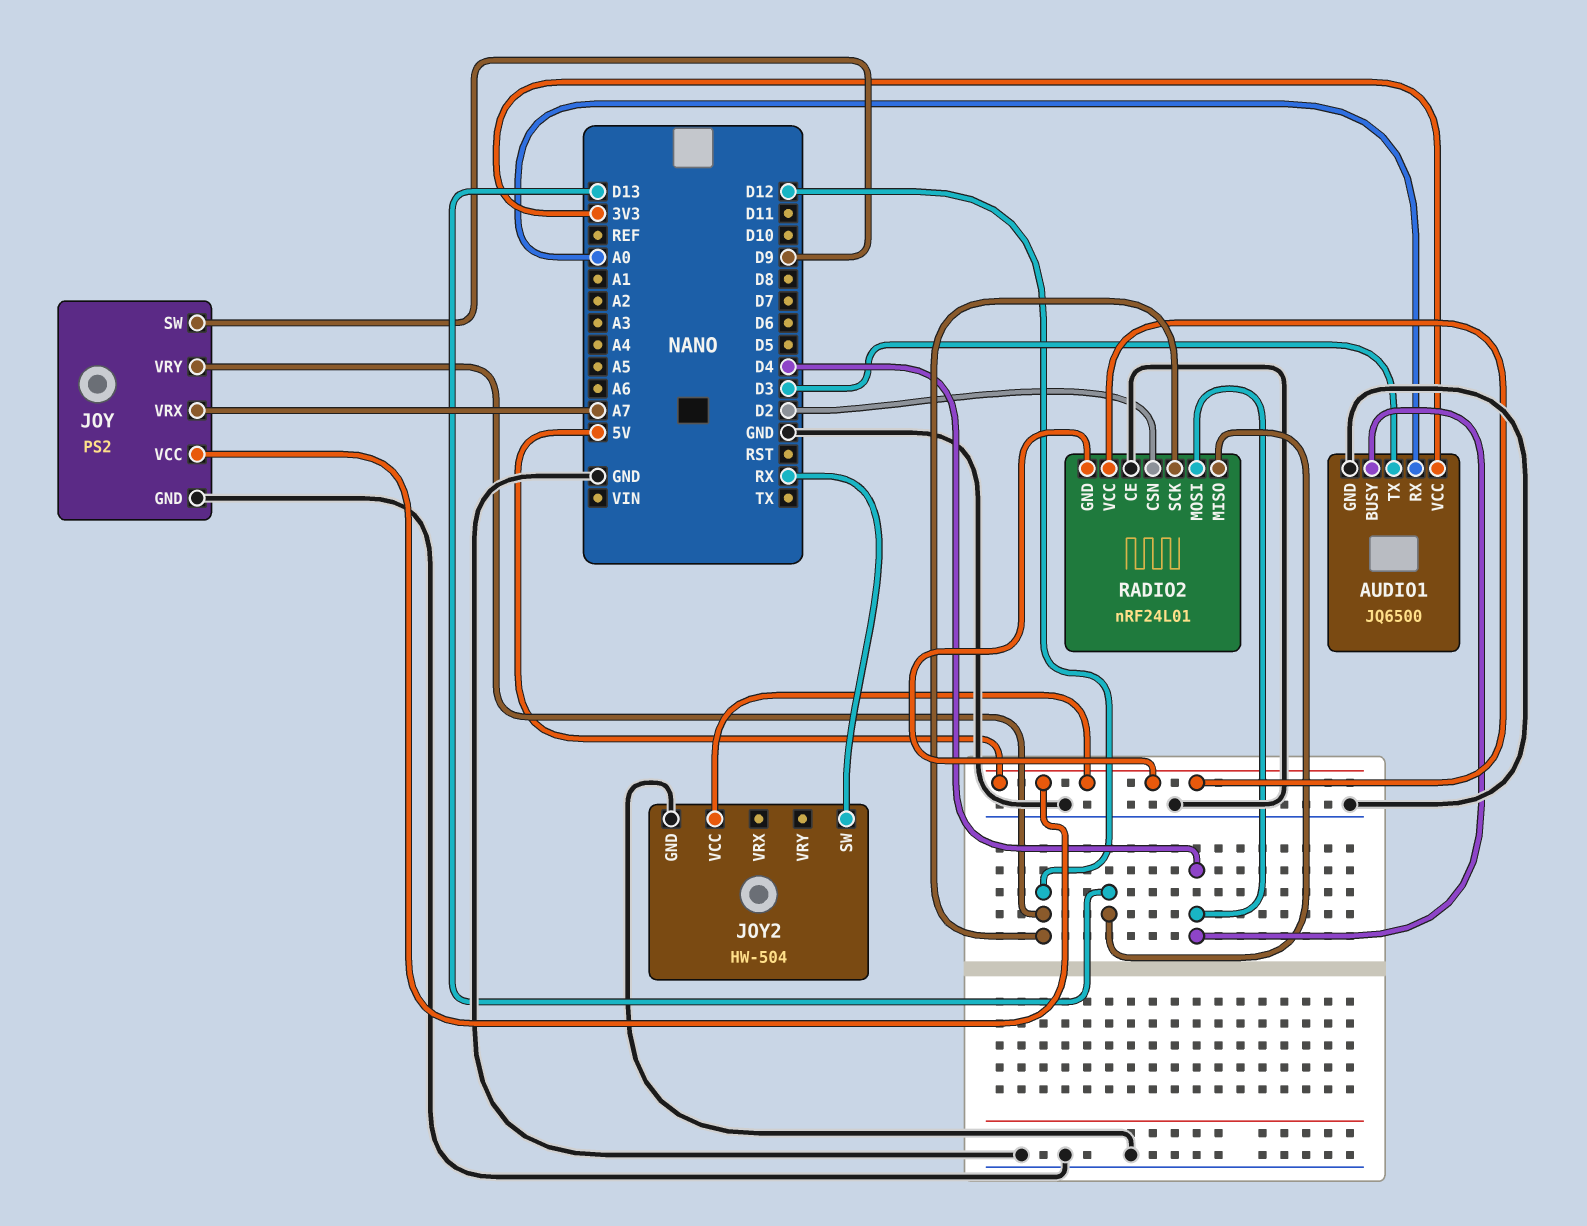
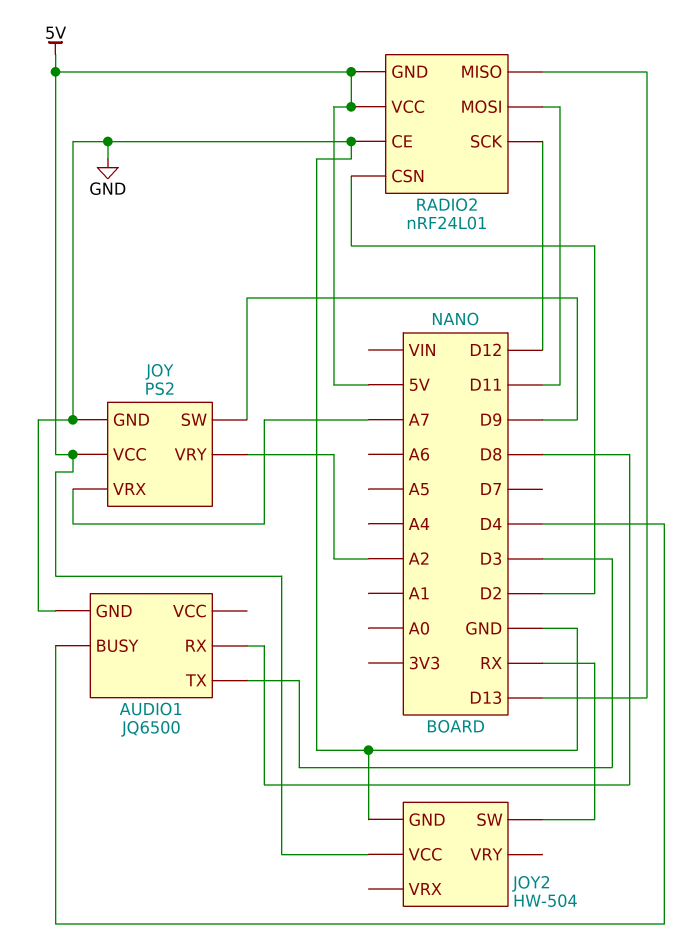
AUDIO1 pin RX: A0 -> D8
AUDIO1 pin VCC: 3V3 -> none
JOY pin VRY: D12 -> A2
RADIO2 pin MOSI: D4 -> D11

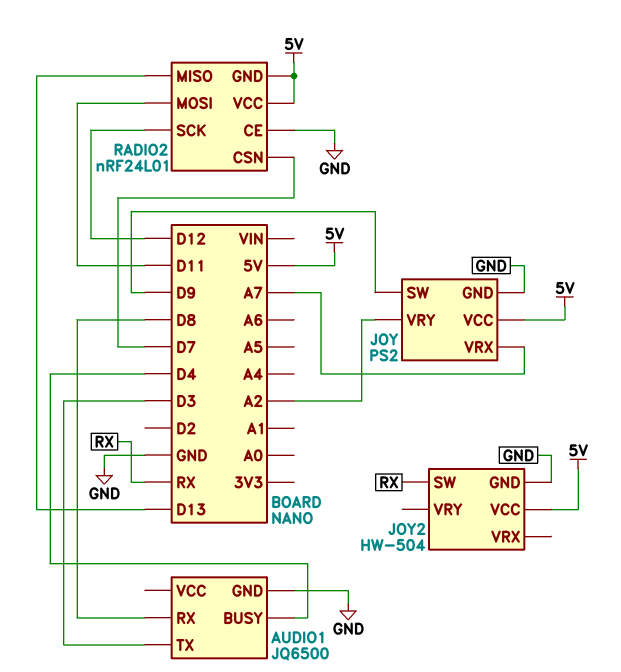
RADIO2 pin CSN: D2 -> D7

